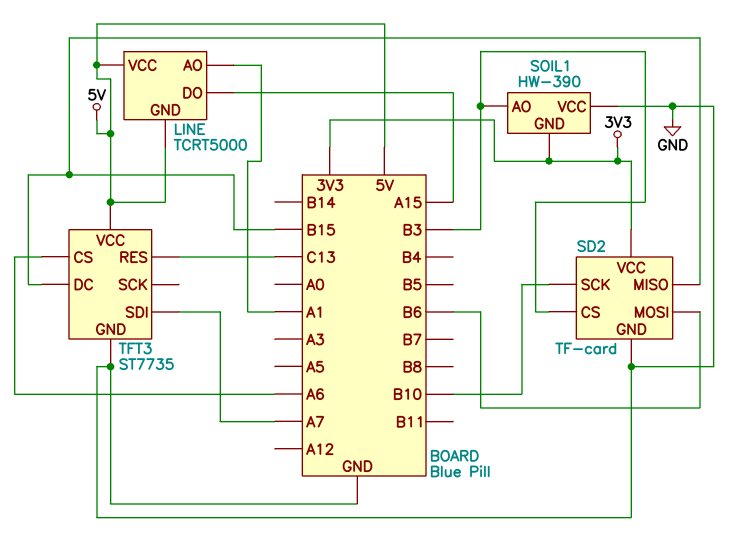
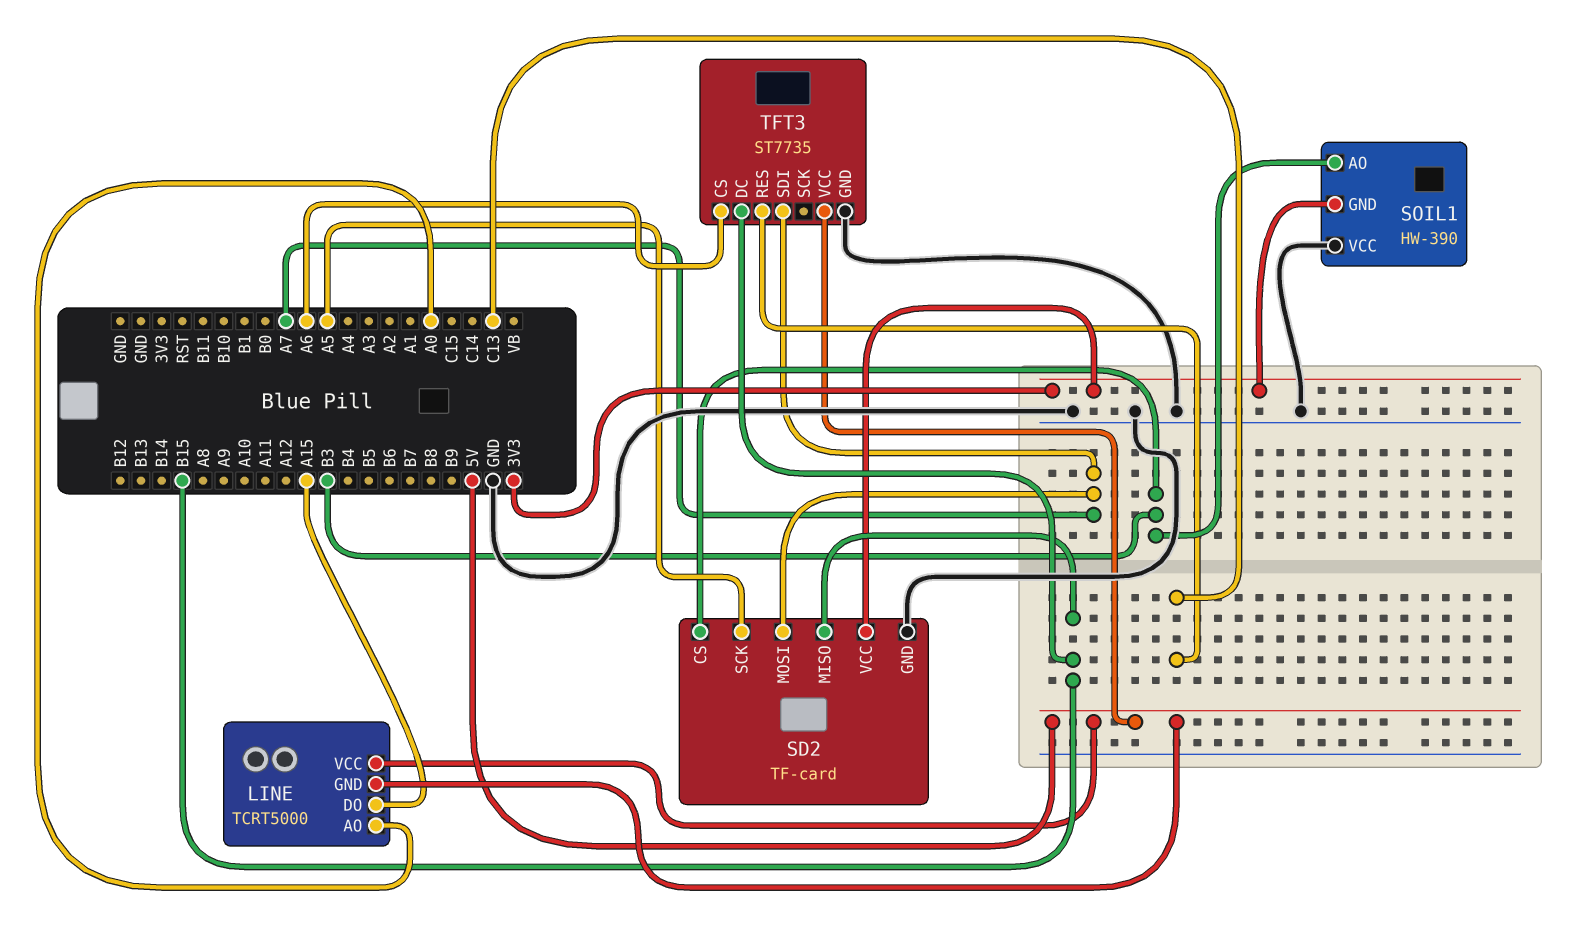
LINE pin AO: A1 -> A0
SD2 pin MOSI: B6 -> A7
SD2 pin SCK: B10 -> A5

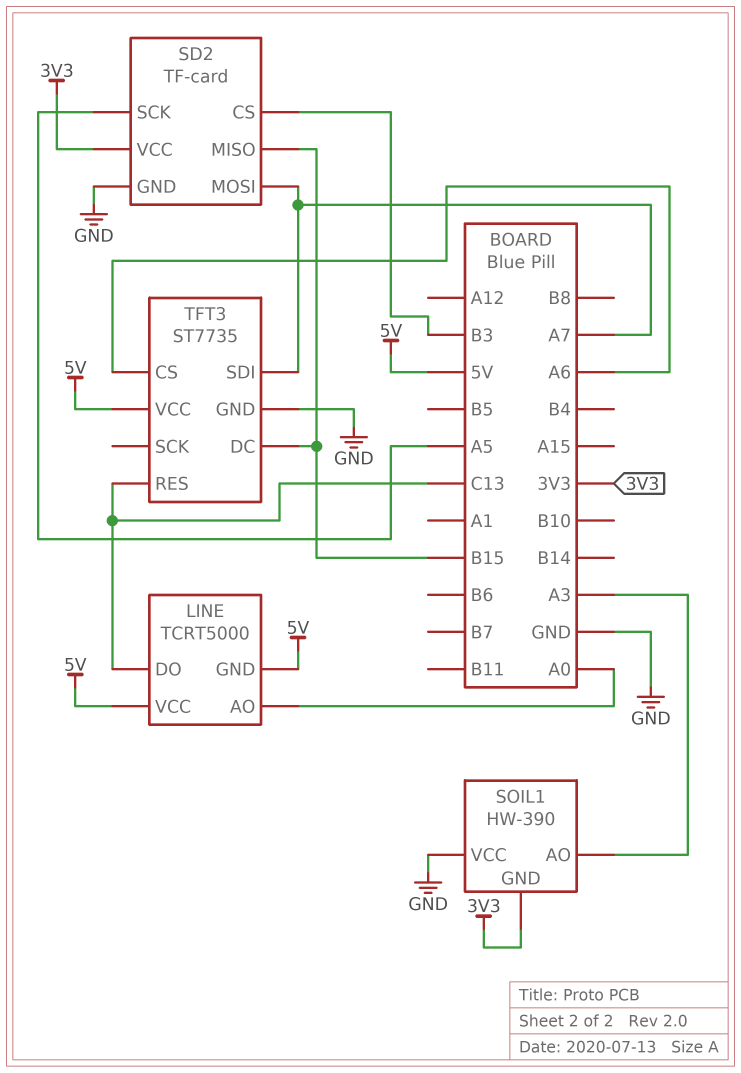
LINE pin DO: A15 -> C13
SOIL1 pin AO: B3 -> A3

